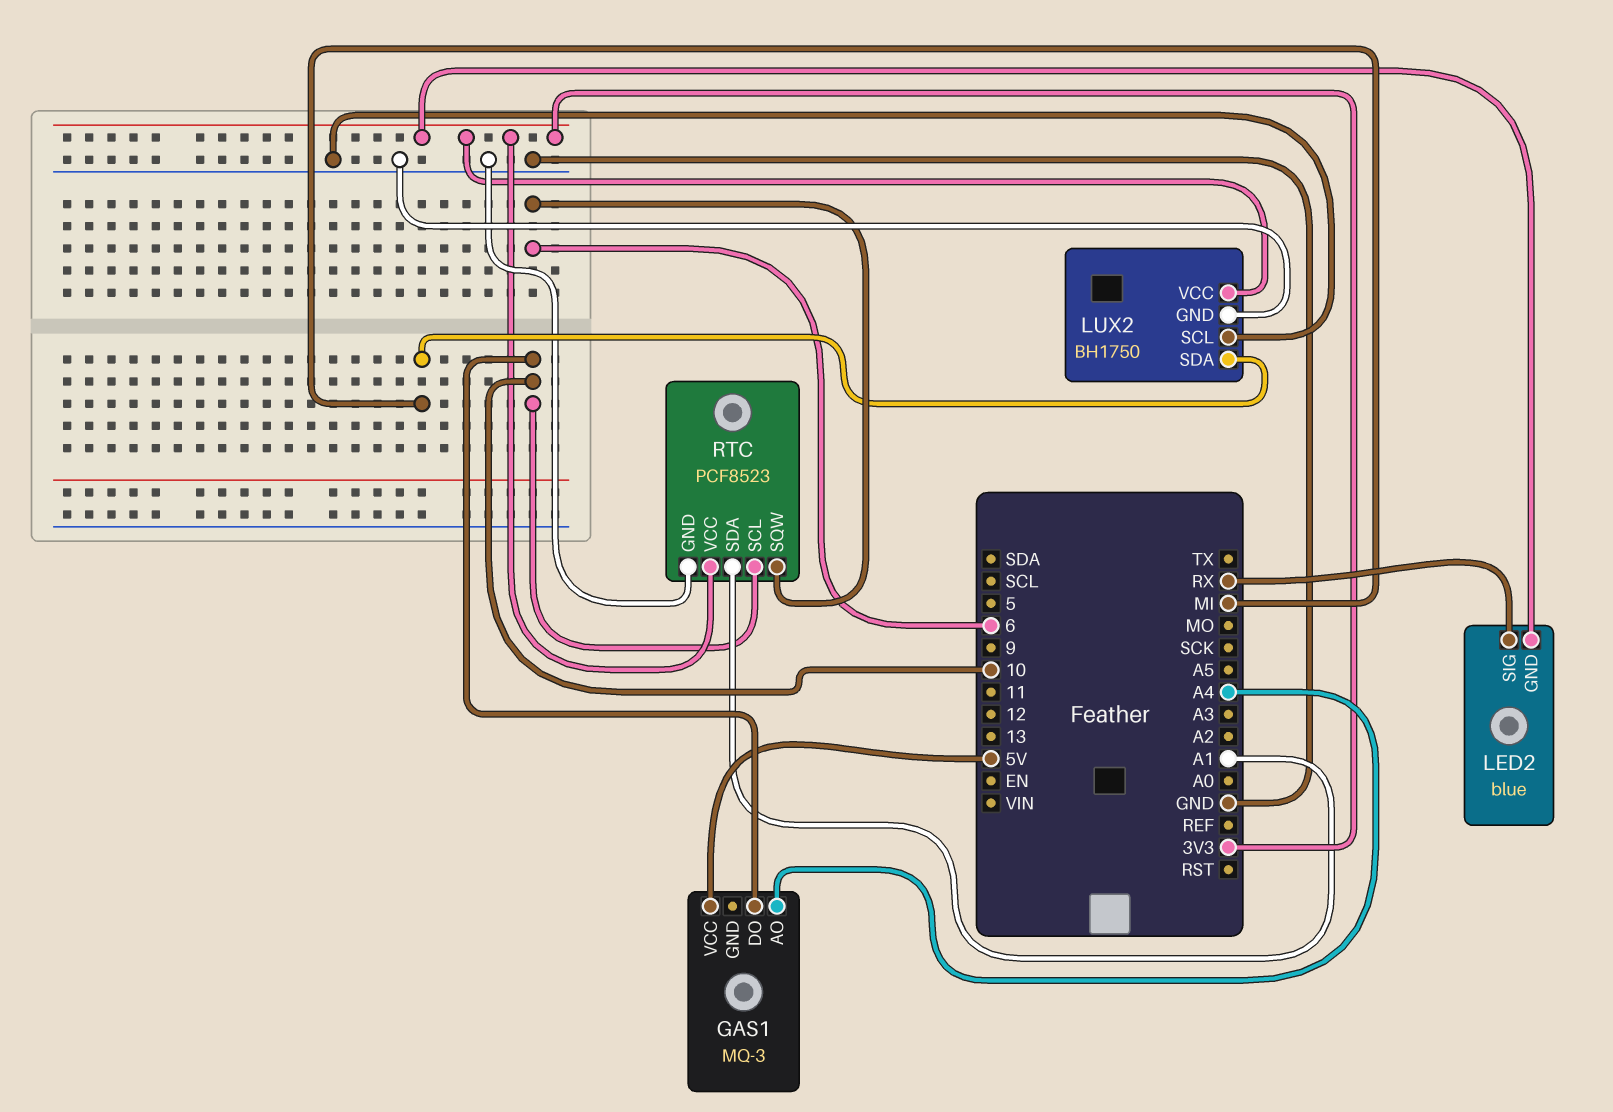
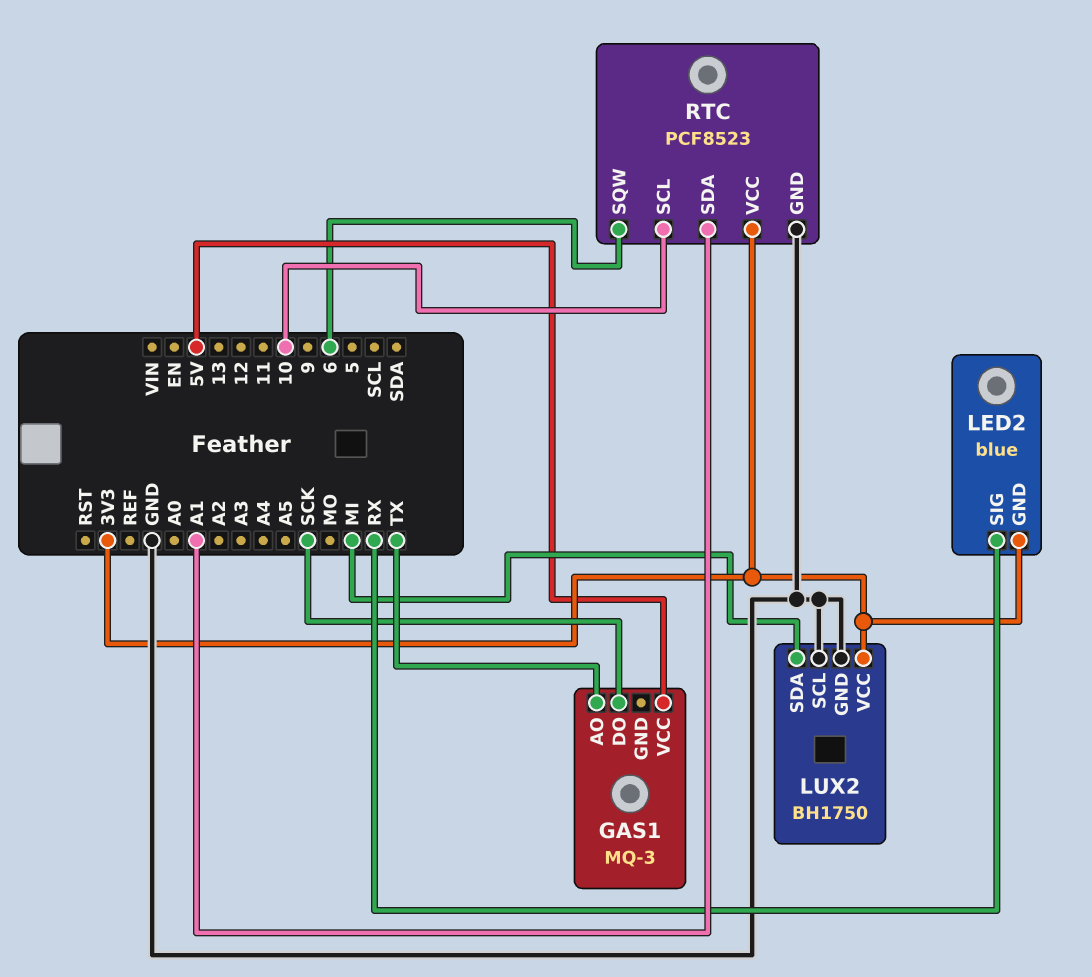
GAS1 pin AO: A4 -> TX
GAS1 pin DO: 10 -> SCK

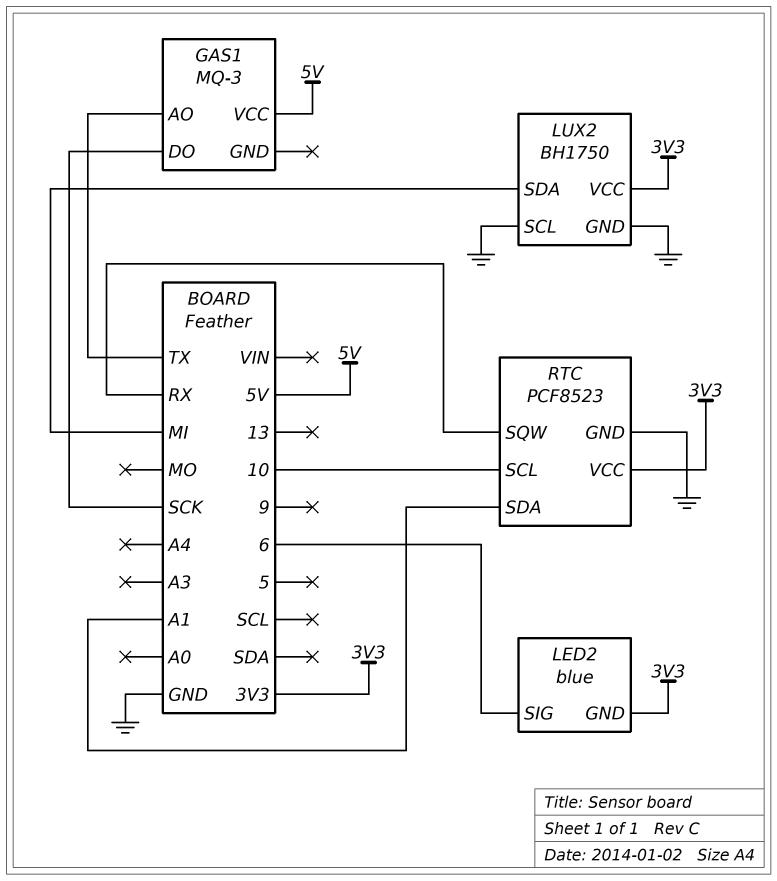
LED2 pin SIG: RX -> 6
RTC pin SQW: 6 -> RX

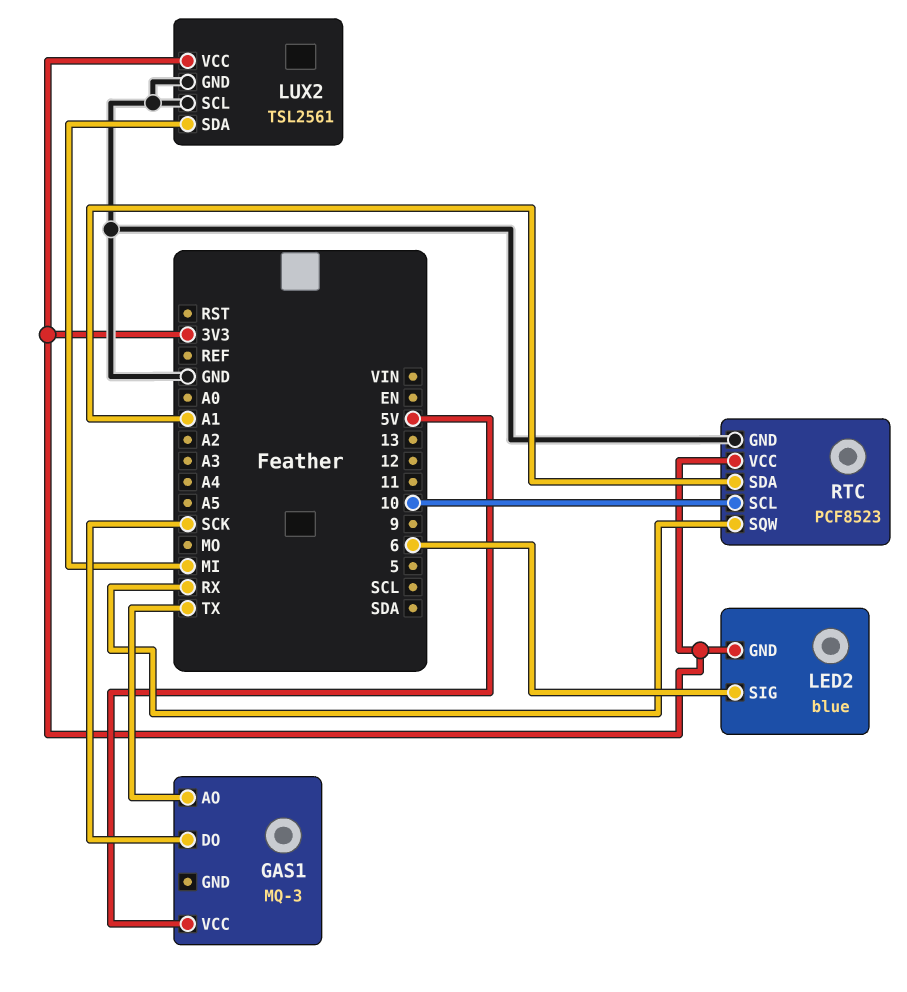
LUX2: BH1750 -> TSL2561

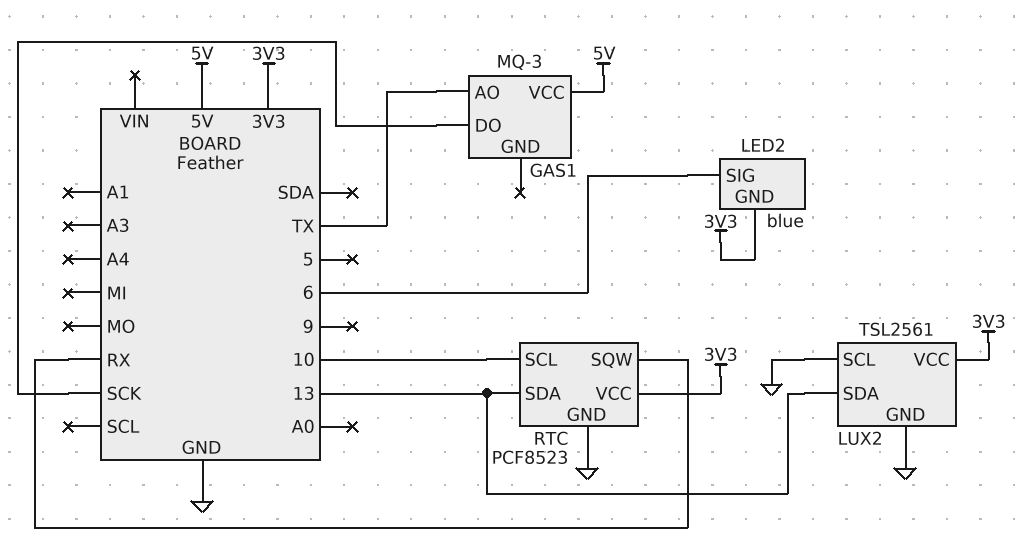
LUX2 pin SDA: MI -> 13
RTC pin SDA: A1 -> 13

